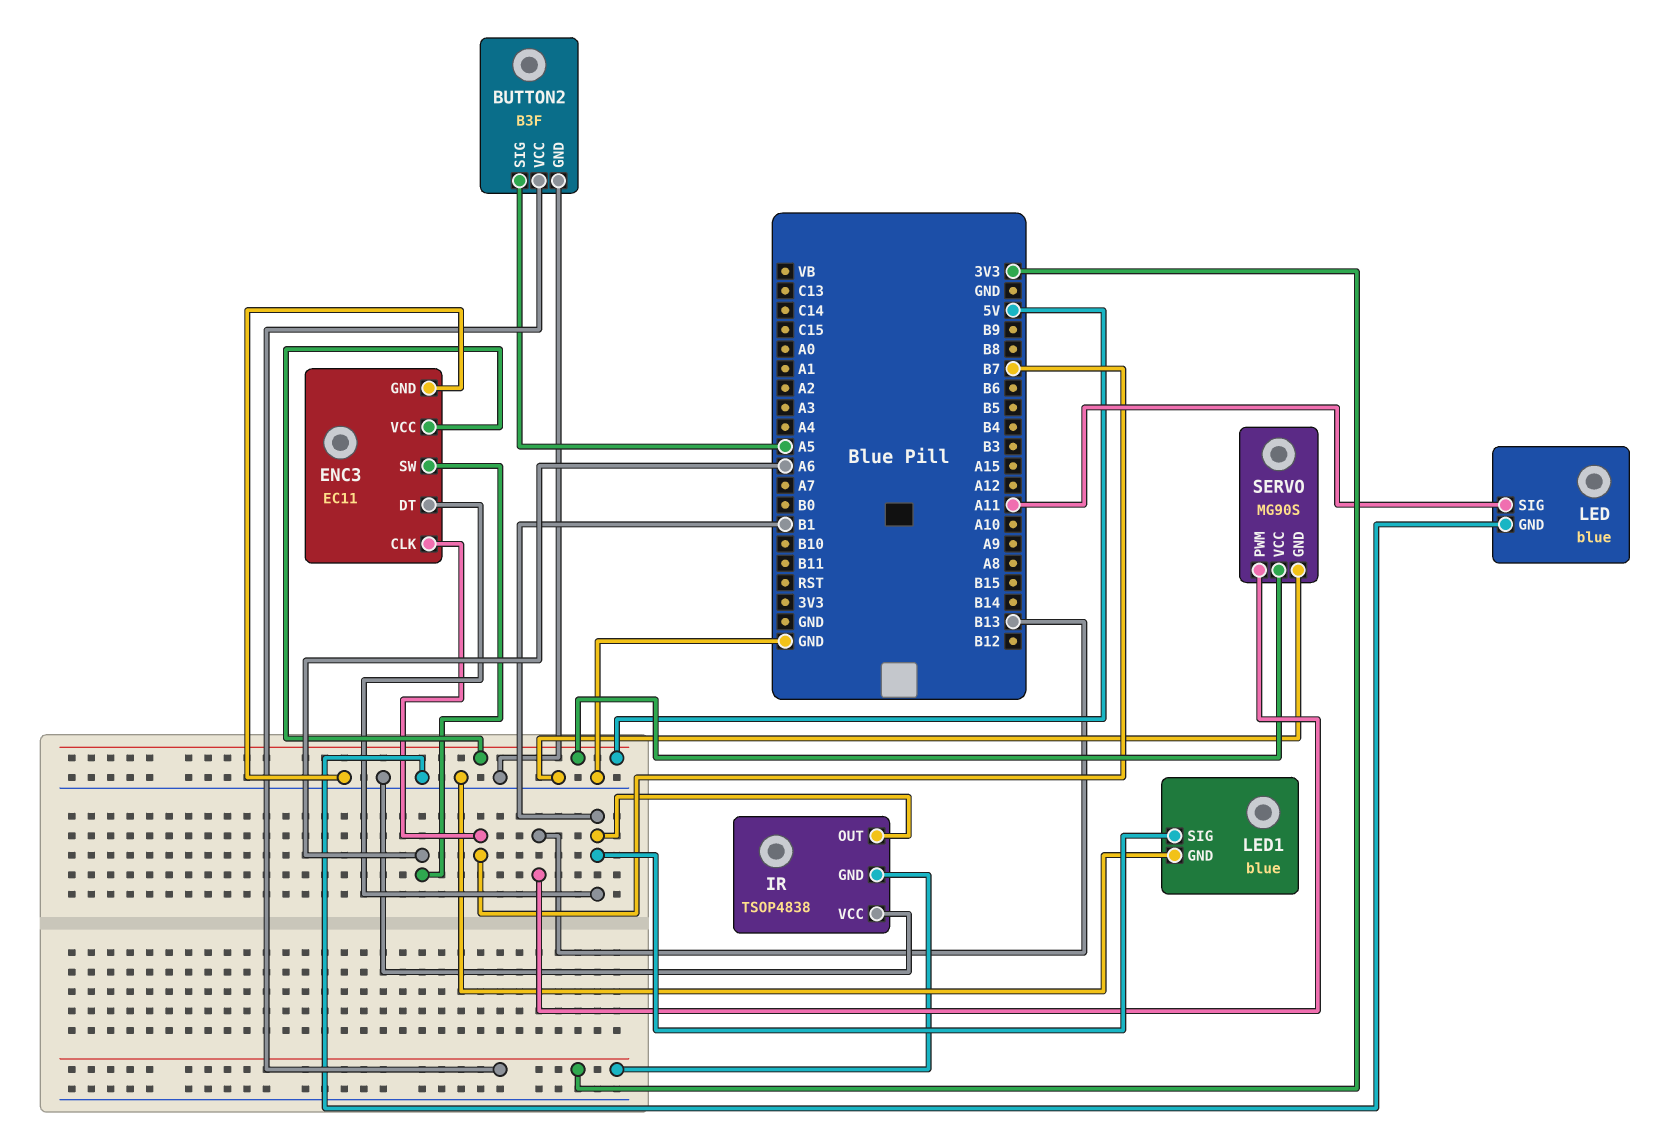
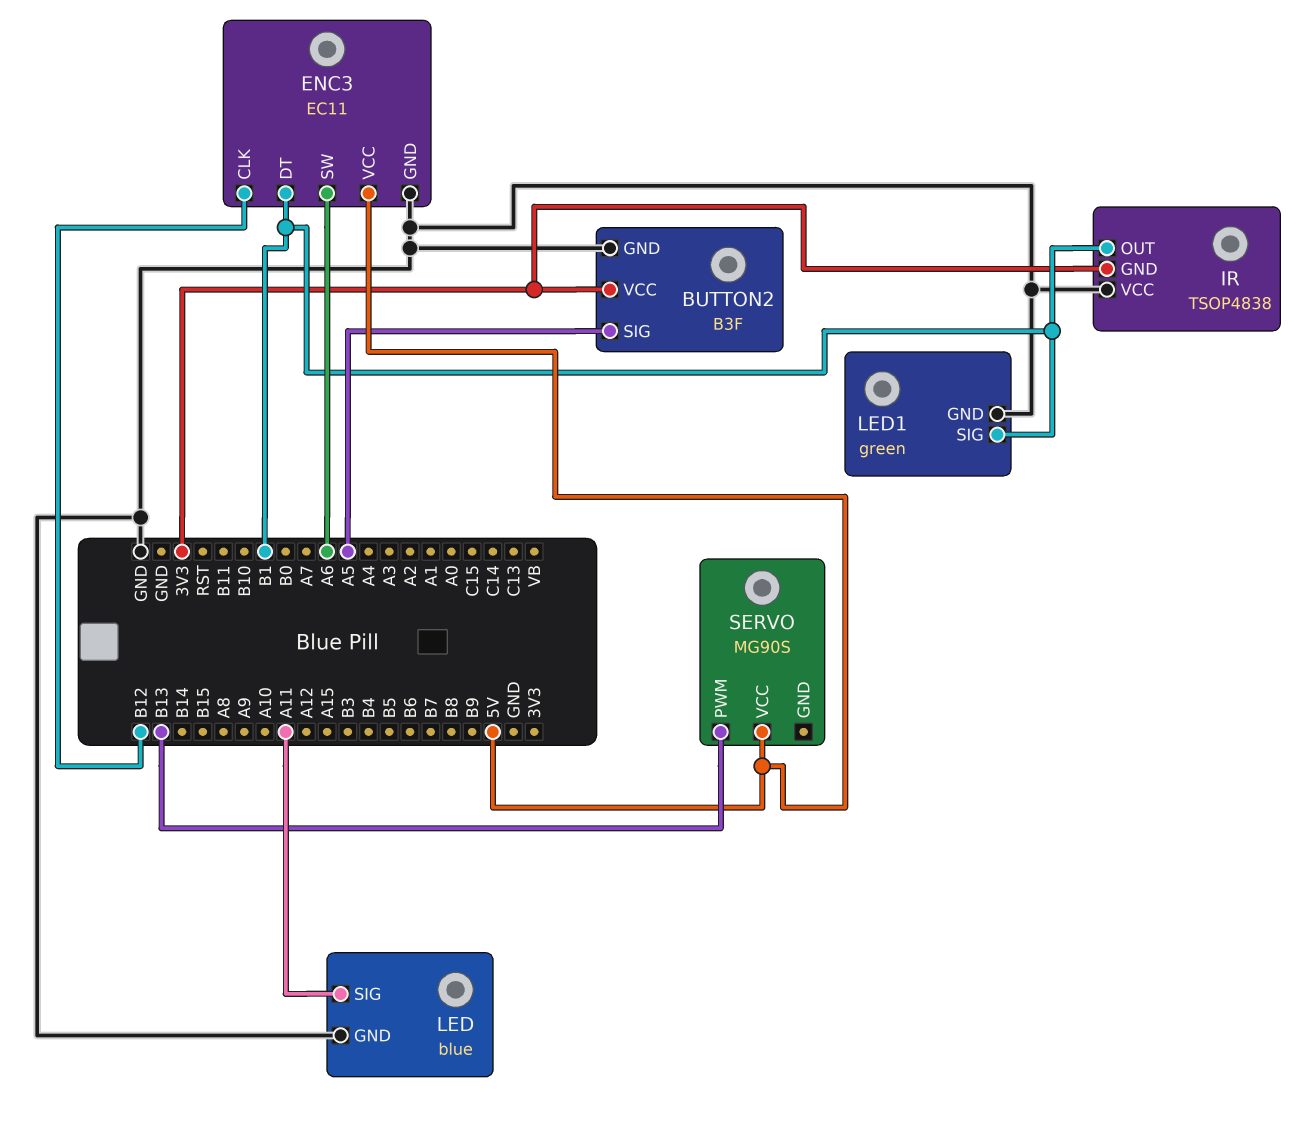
ENC3 pin CLK: B7 -> B12
LED1: blue -> green
SERVO pin GND: GND -> none

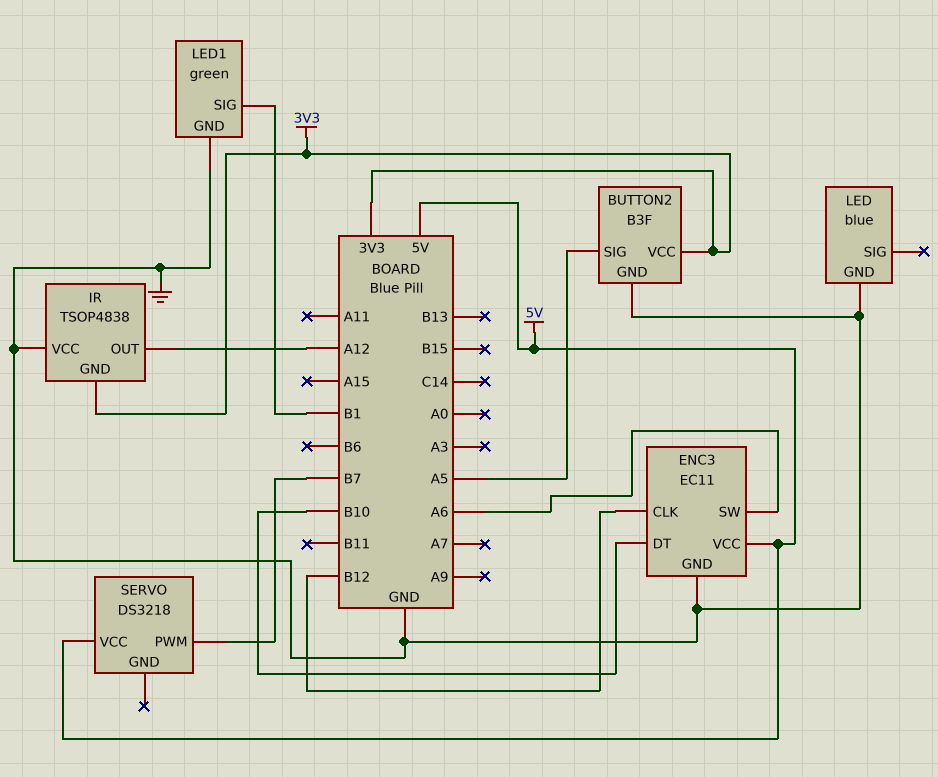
ENC3 pin DT: B1 -> B10
IR pin OUT: B1 -> A12
LED pin SIG: A11 -> none
SERVO: MG90S -> DS3218
SERVO pin PWM: B13 -> B7

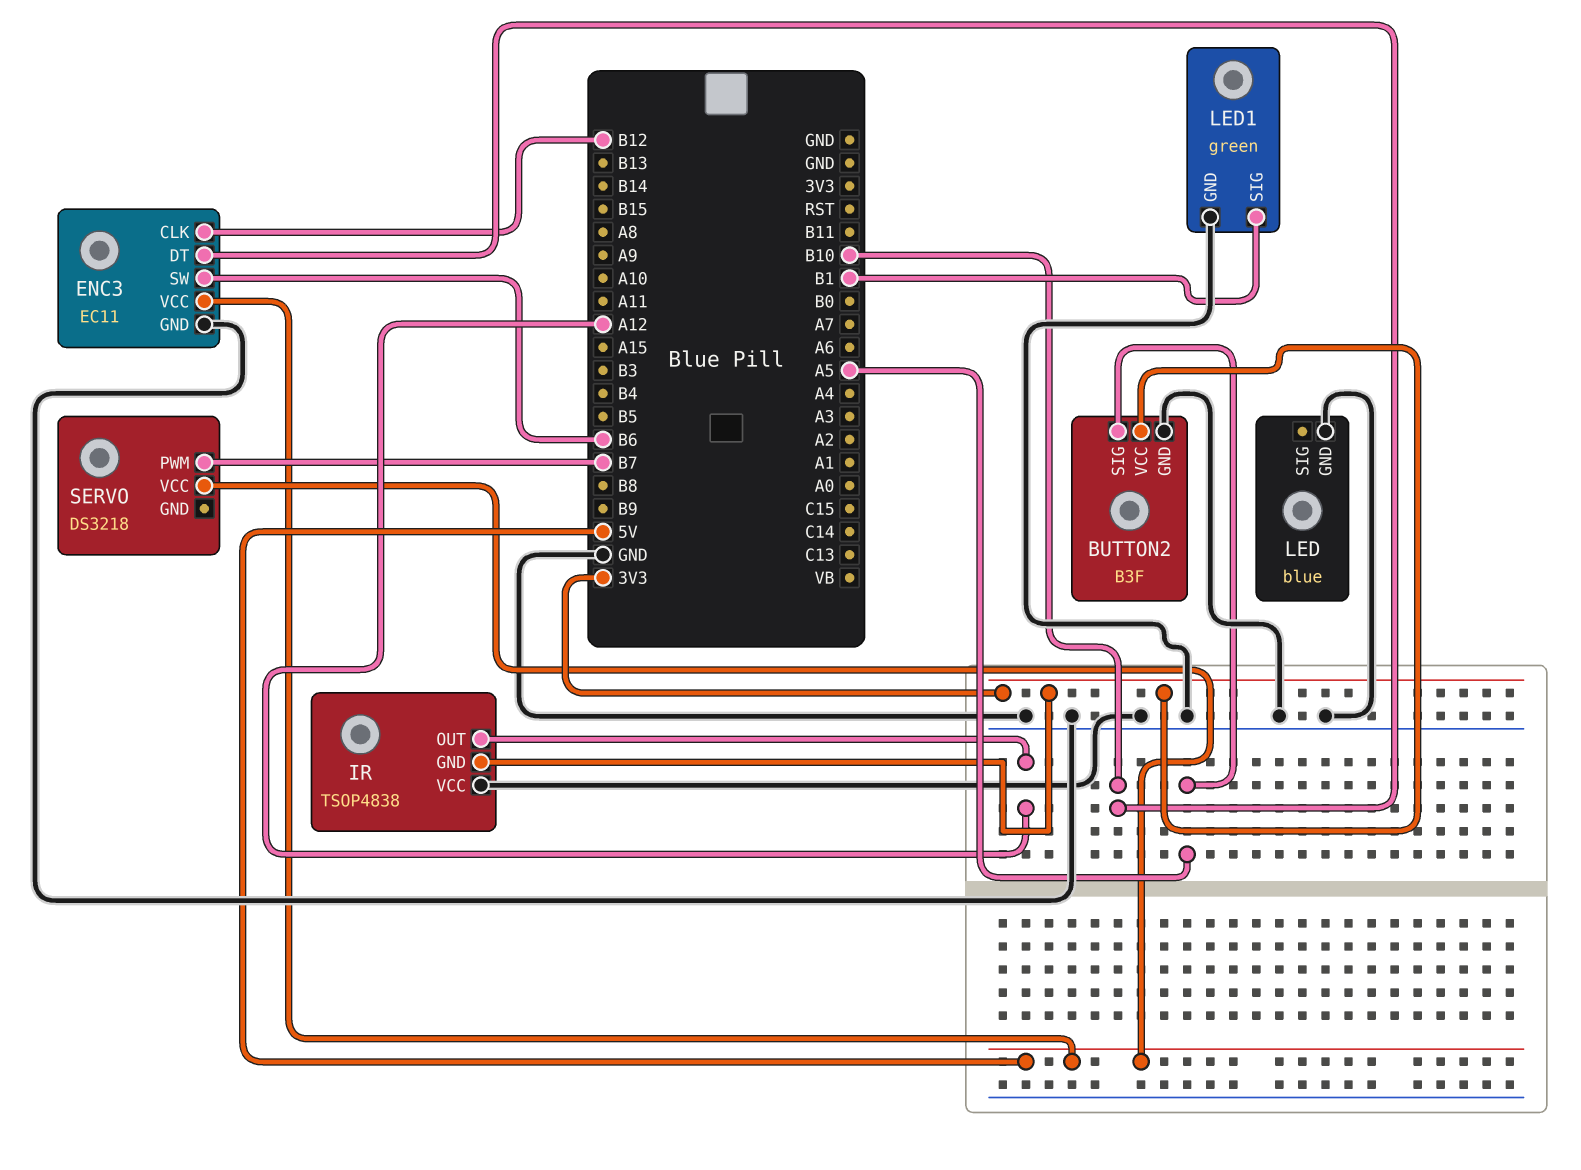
ENC3 pin SW: A6 -> B6

